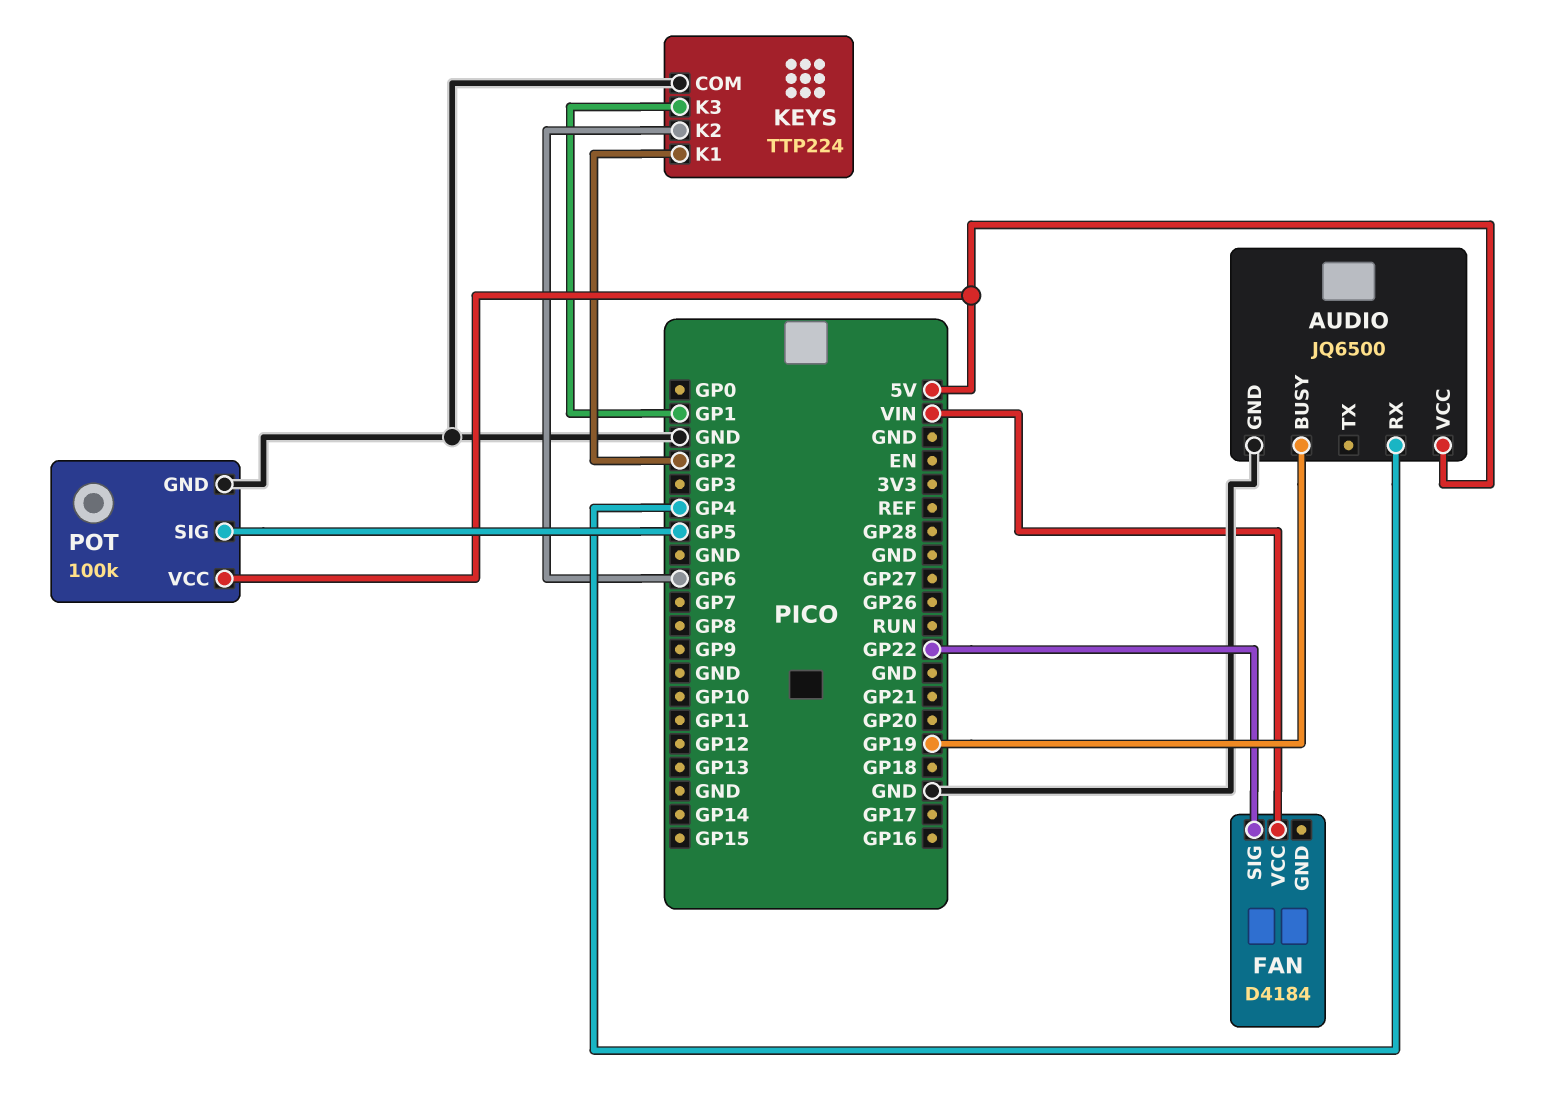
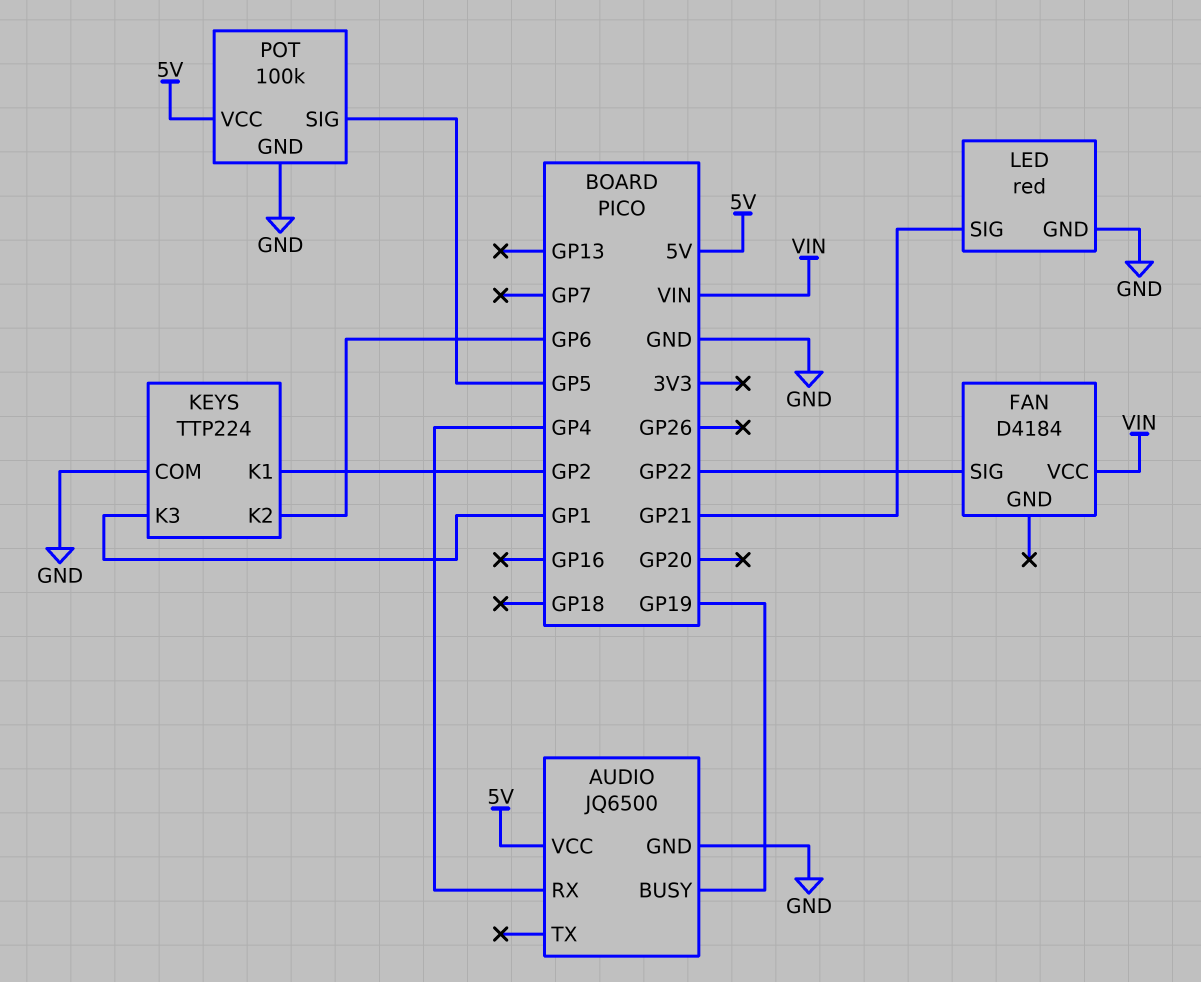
LED: none -> red
LED pin GND: none -> GND
LED pin SIG: none -> GP21

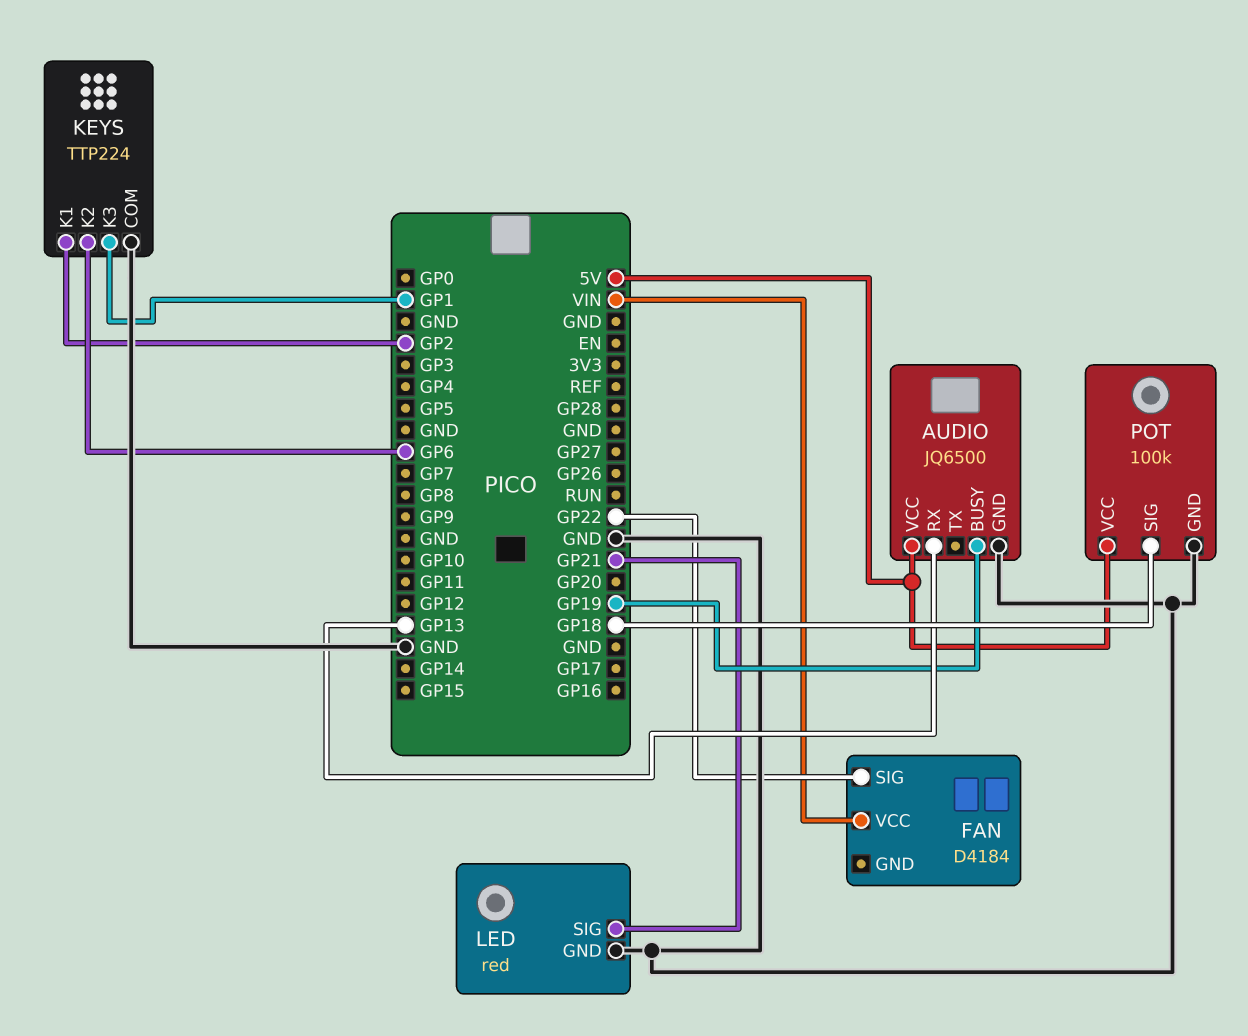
AUDIO pin RX: GP4 -> GP13
POT pin SIG: GP5 -> GP18

